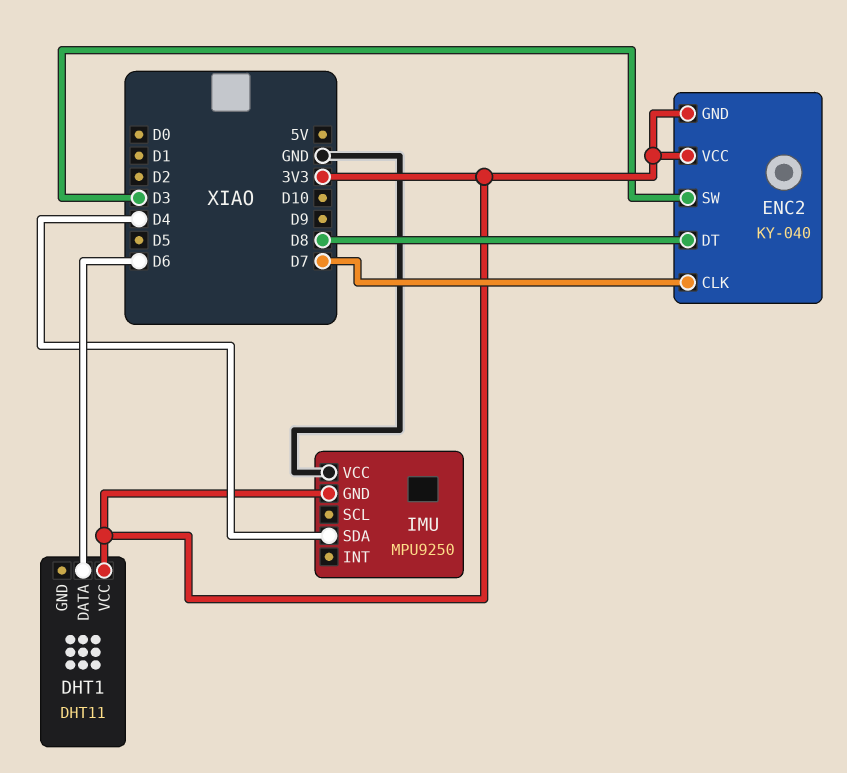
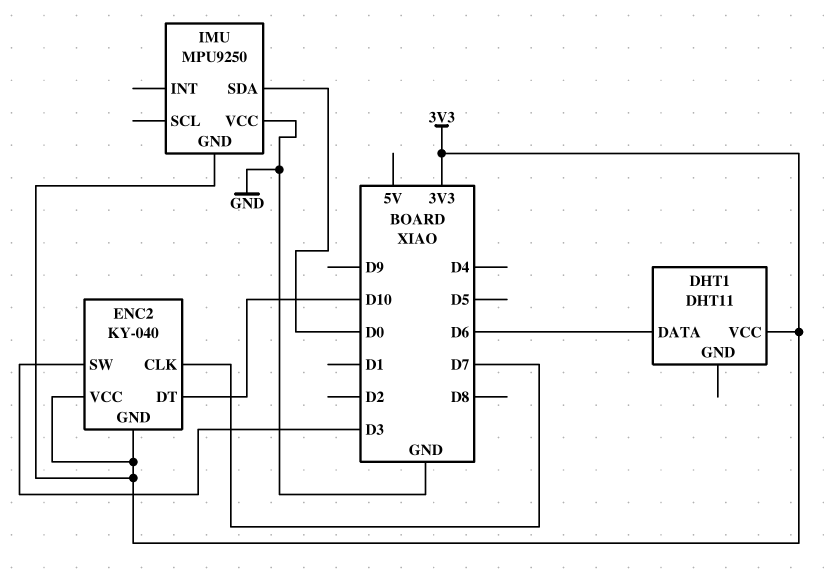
ENC2 pin DT: D8 -> D10
IMU pin SDA: D4 -> D0

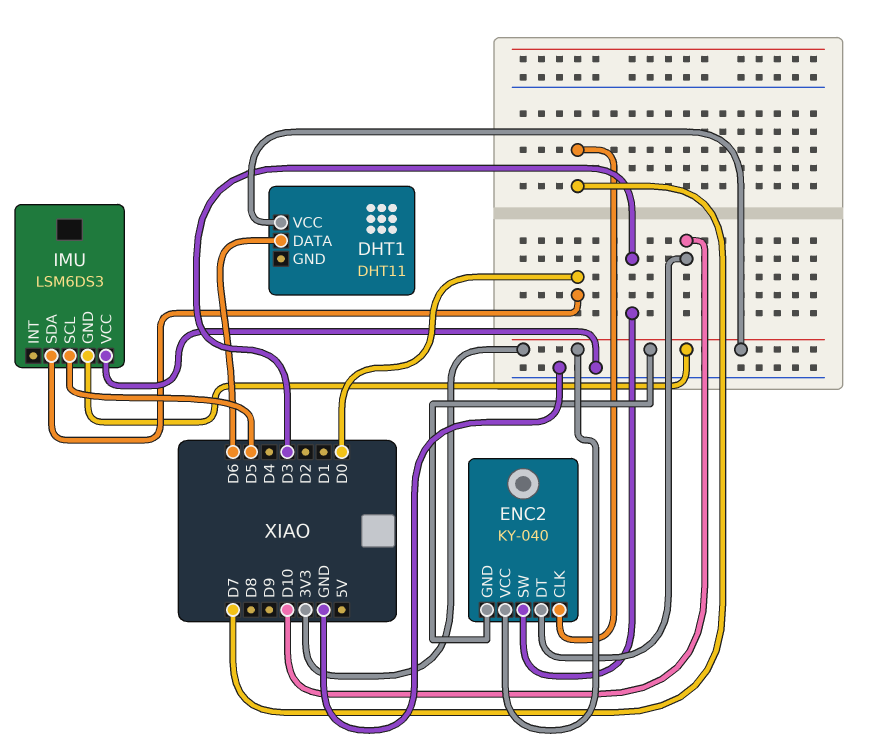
IMU: MPU9250 -> LSM6DS3
IMU pin SCL: none -> D5

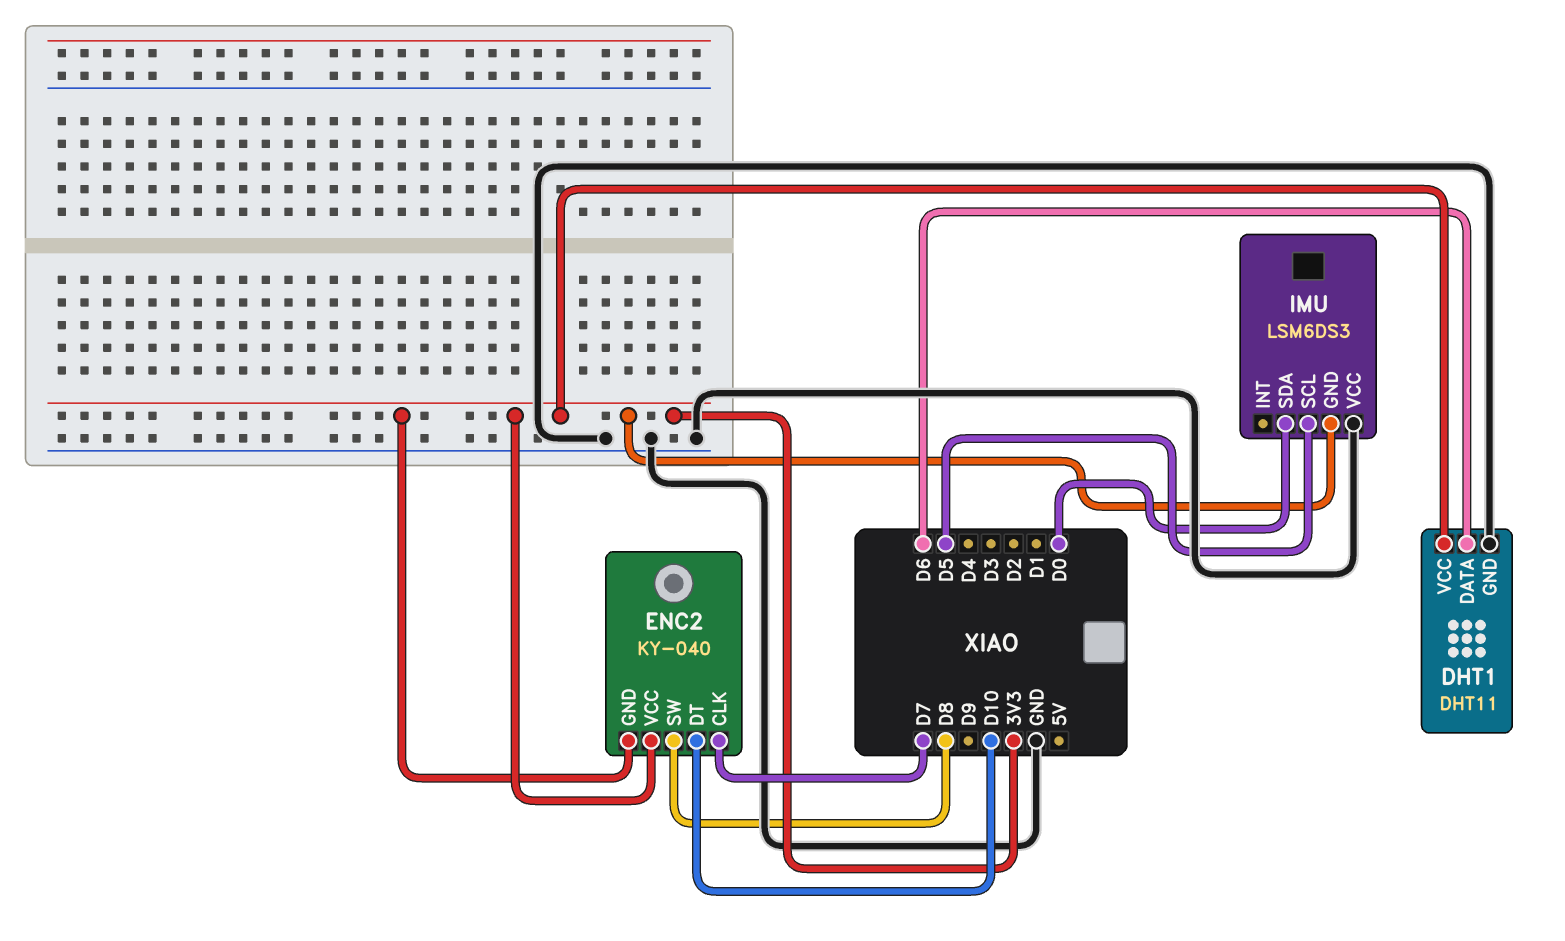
DHT1 pin GND: none -> GND
ENC2 pin SW: D3 -> D8

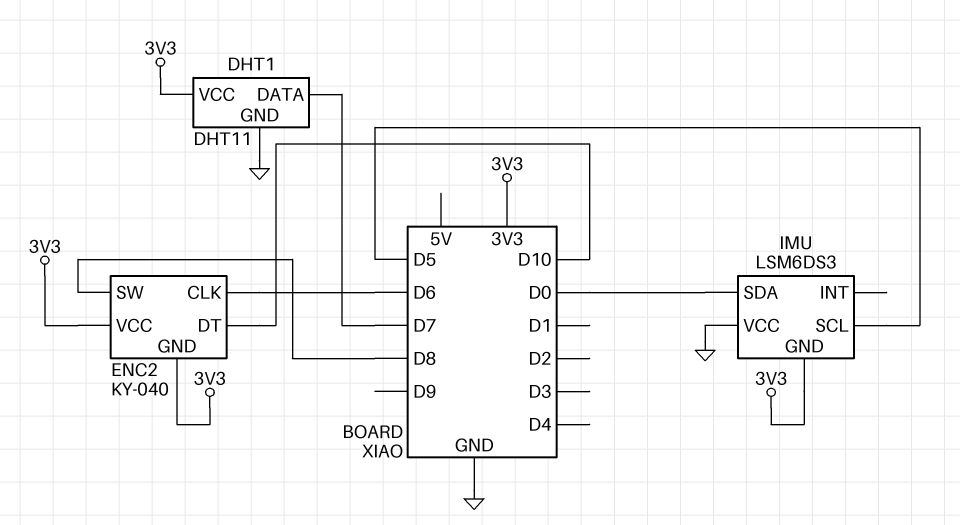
DHT1 pin DATA: D6 -> D7
ENC2 pin CLK: D7 -> D6

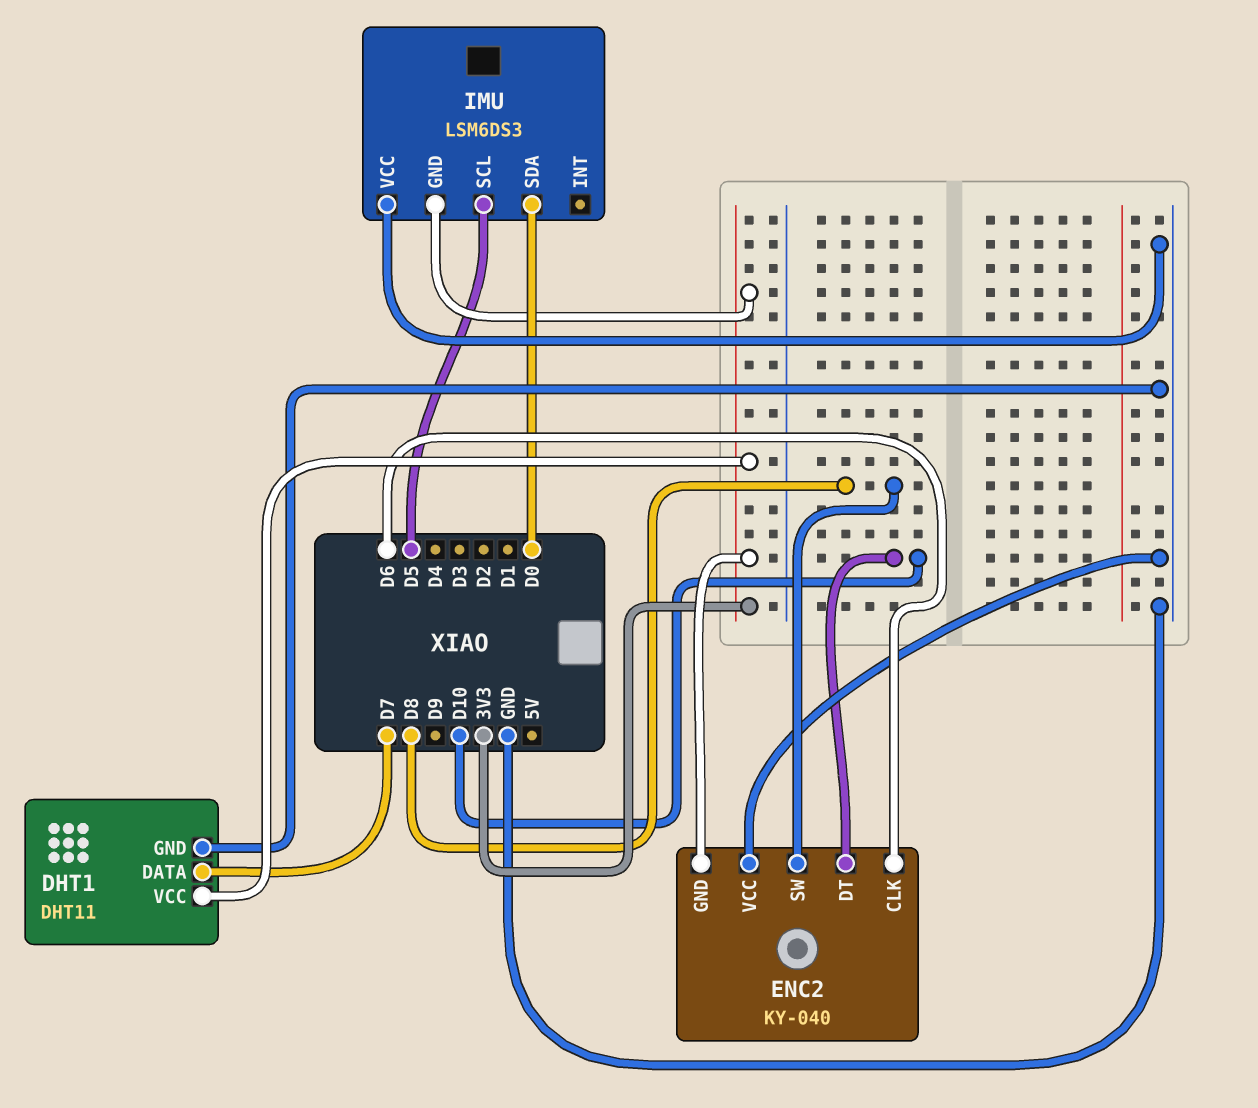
ENC2 pin VCC: 3V3 -> GND

